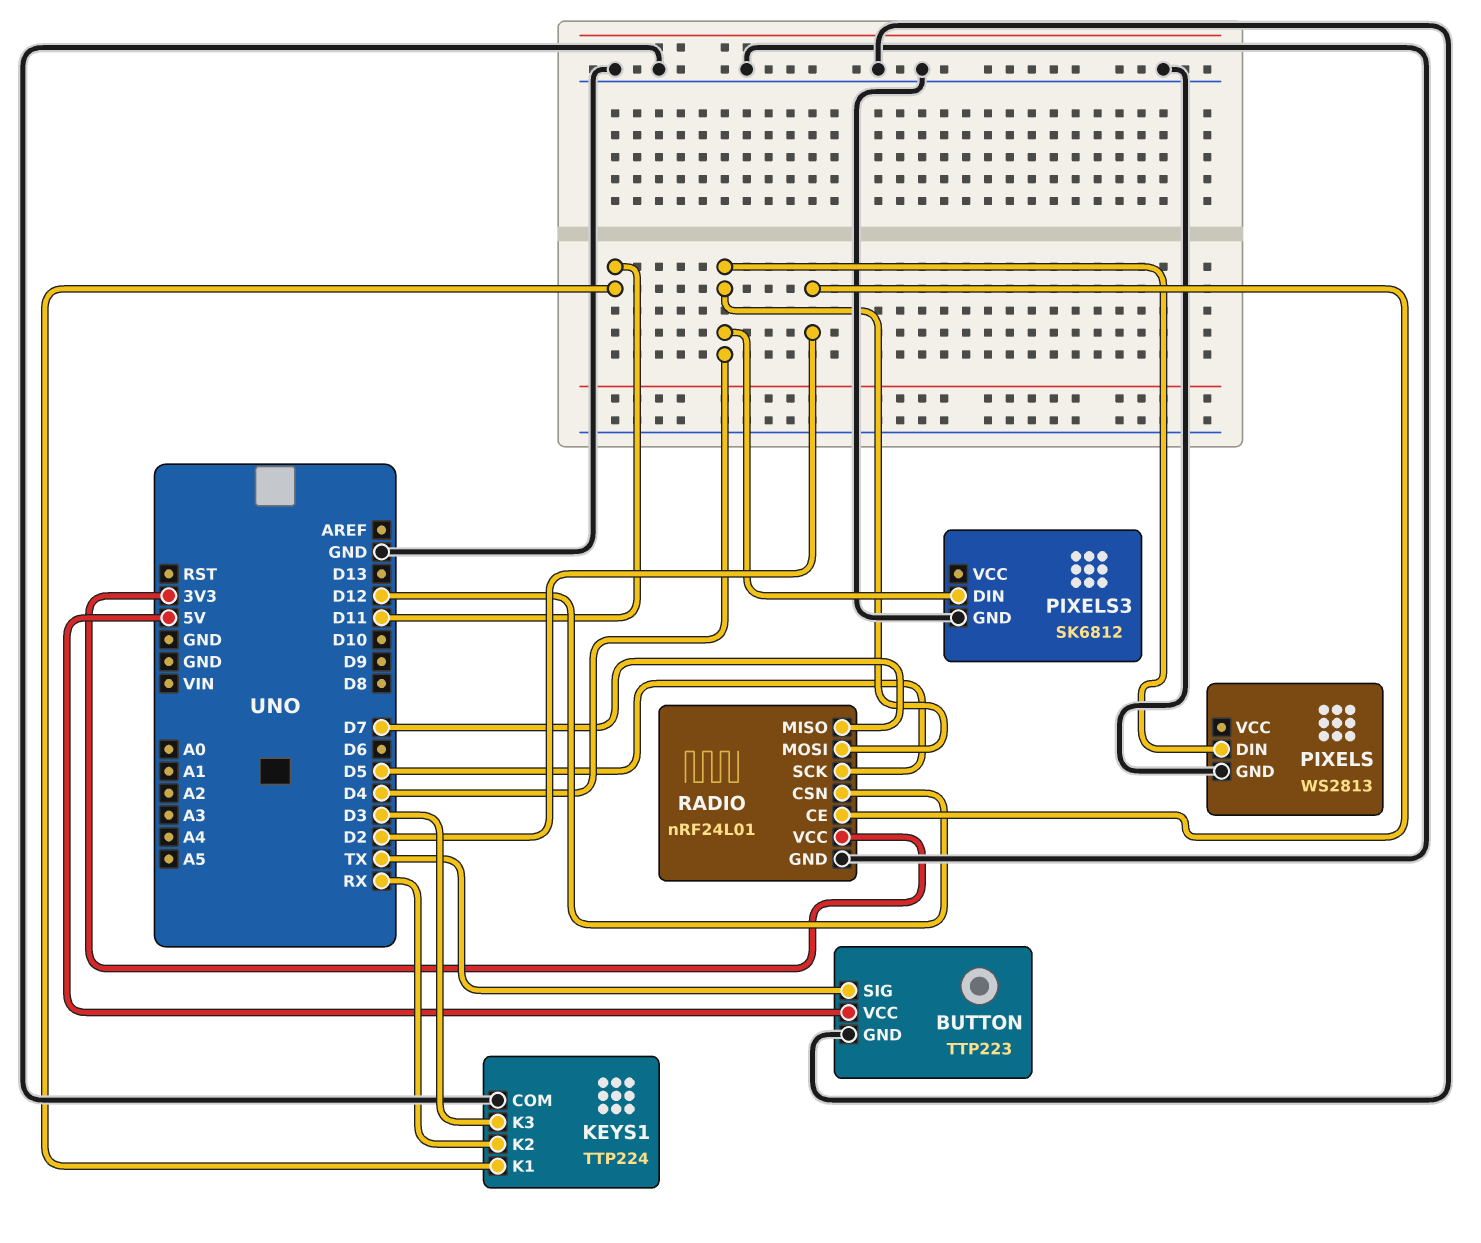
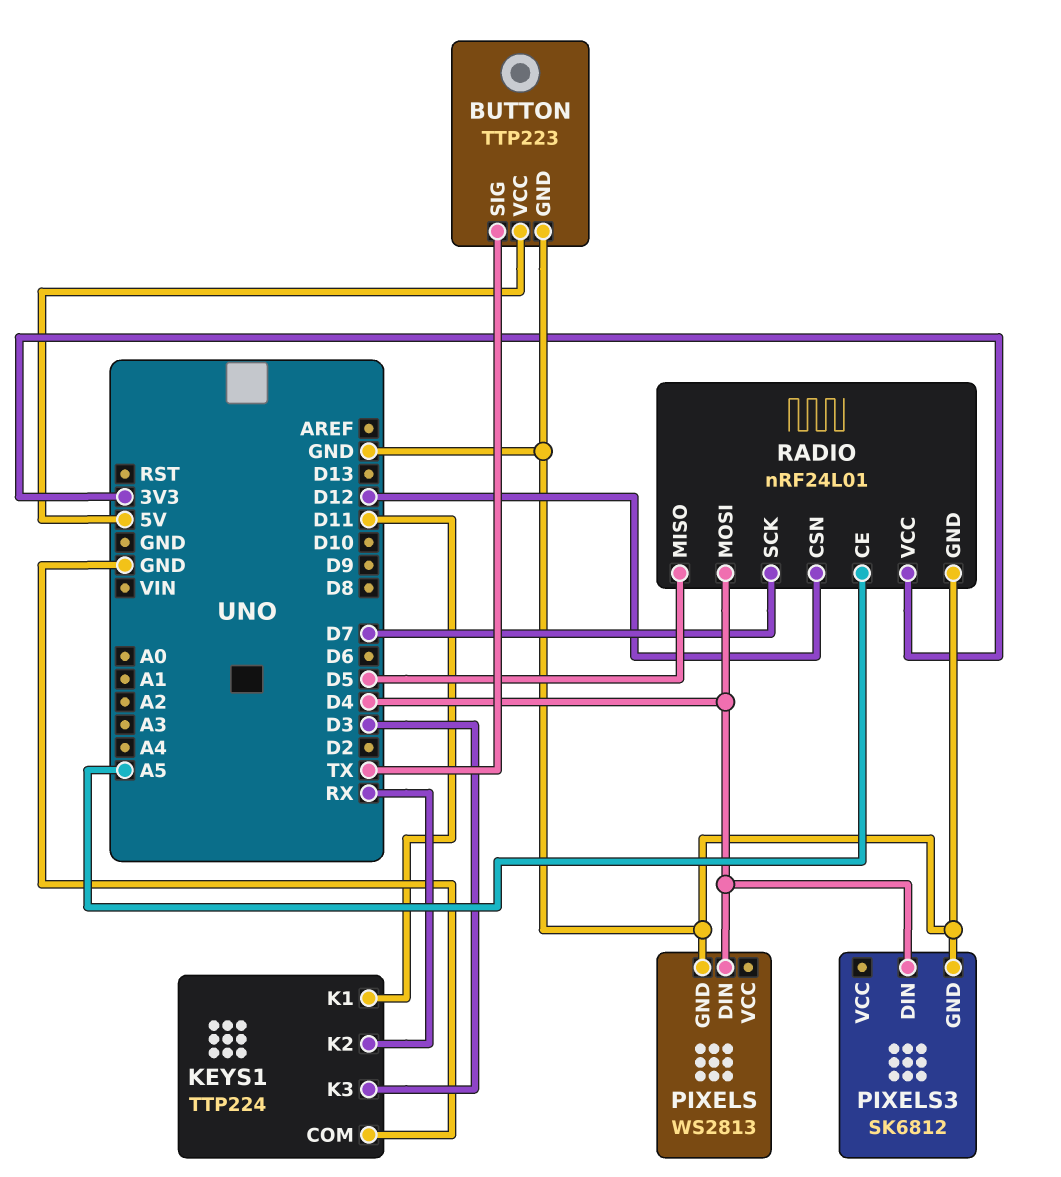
RADIO pin CE: D2 -> A5
RADIO pin MISO: D7 -> D5
RADIO pin SCK: D5 -> D7

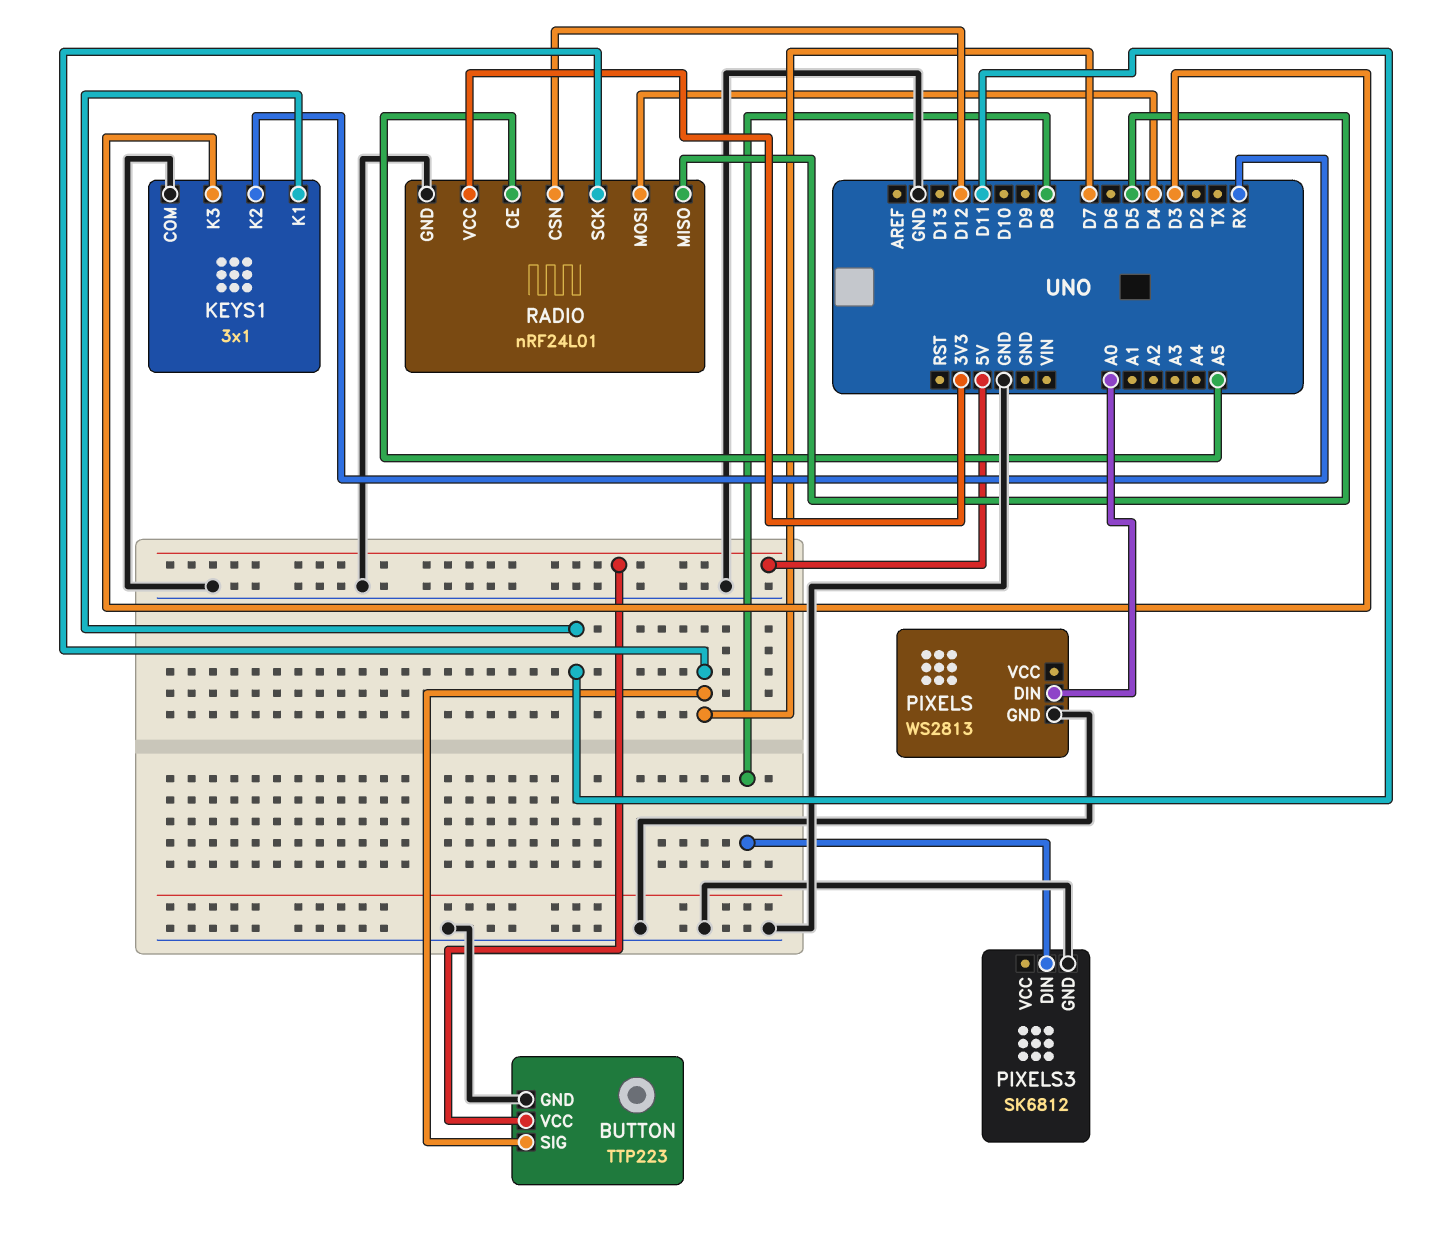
BUTTON pin SIG: TX -> D7
KEYS1: TTP224 -> 3x1
PIXELS pin DIN: D4 -> A0
PIXELS3 pin DIN: D4 -> D8

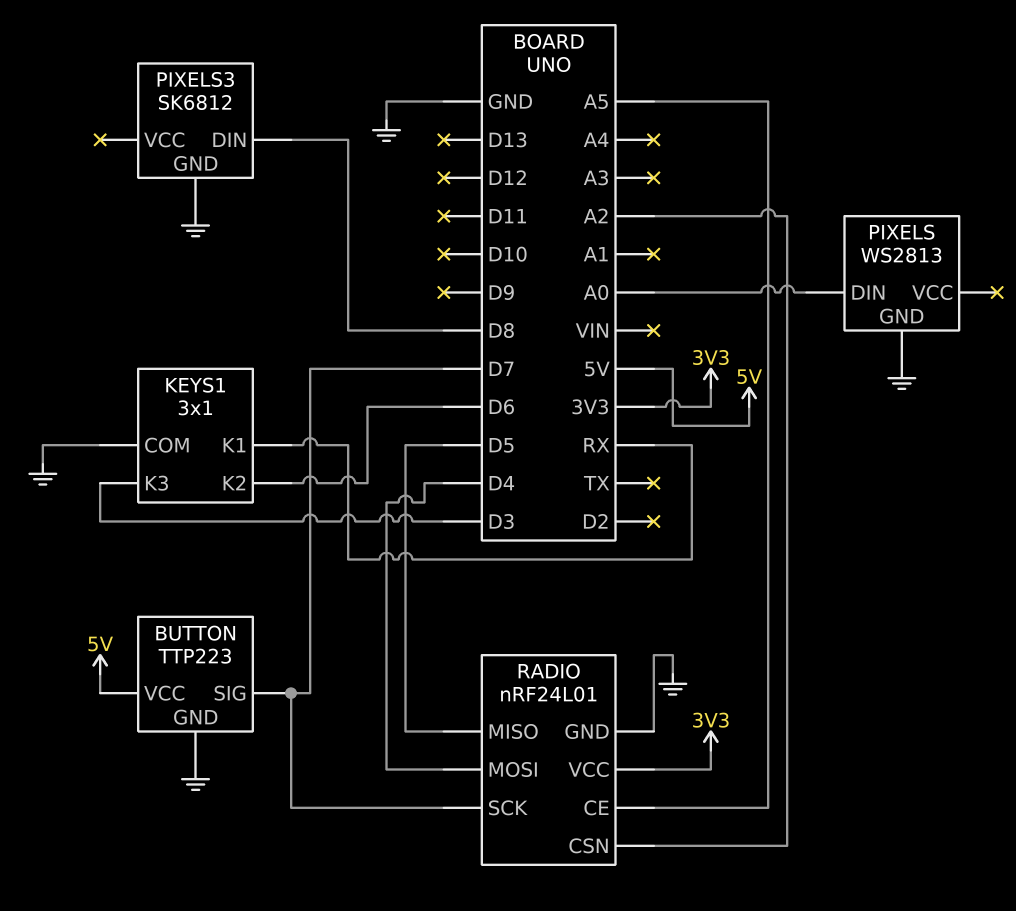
KEYS1 pin K1: D11 -> RX
KEYS1 pin K2: RX -> D6
RADIO pin CSN: D12 -> A2

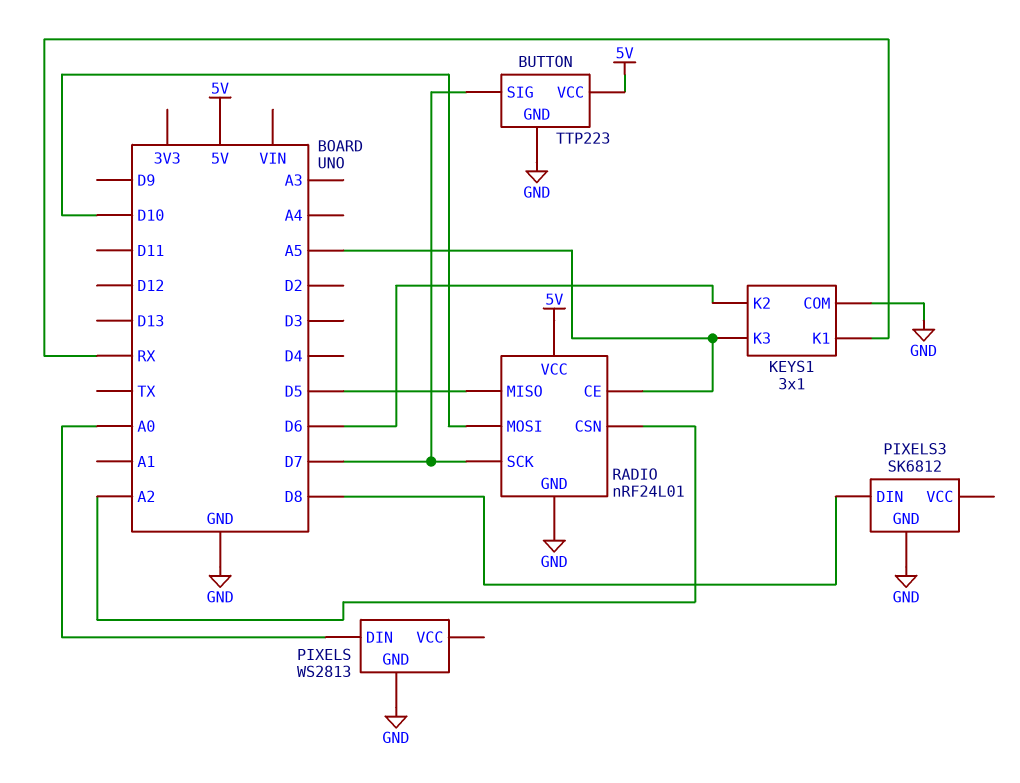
KEYS1 pin K3: D3 -> A5
RADIO pin MOSI: D4 -> D10
RADIO pin VCC: 3V3 -> 5V

